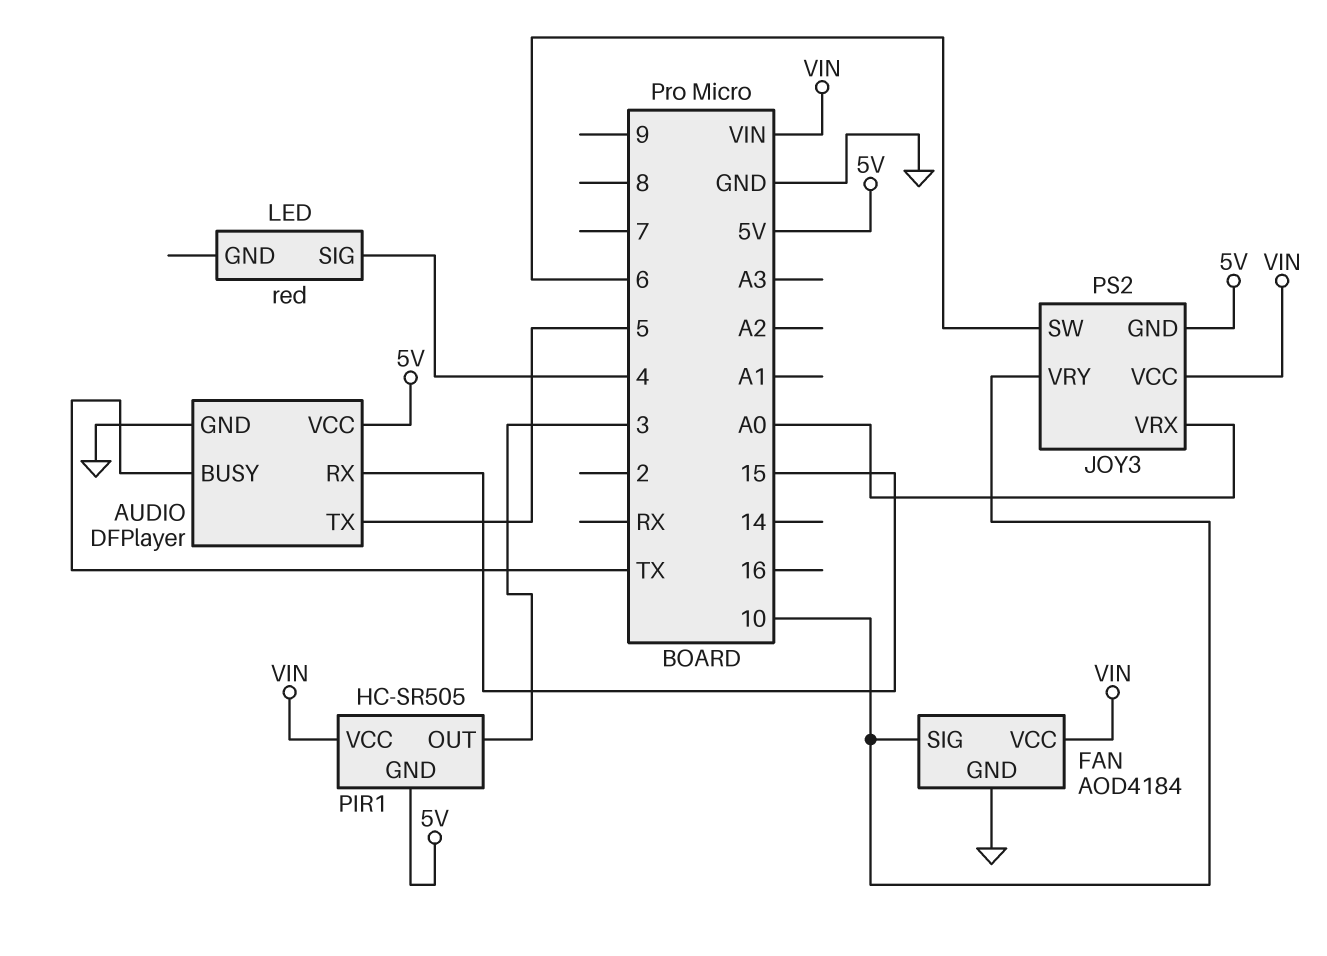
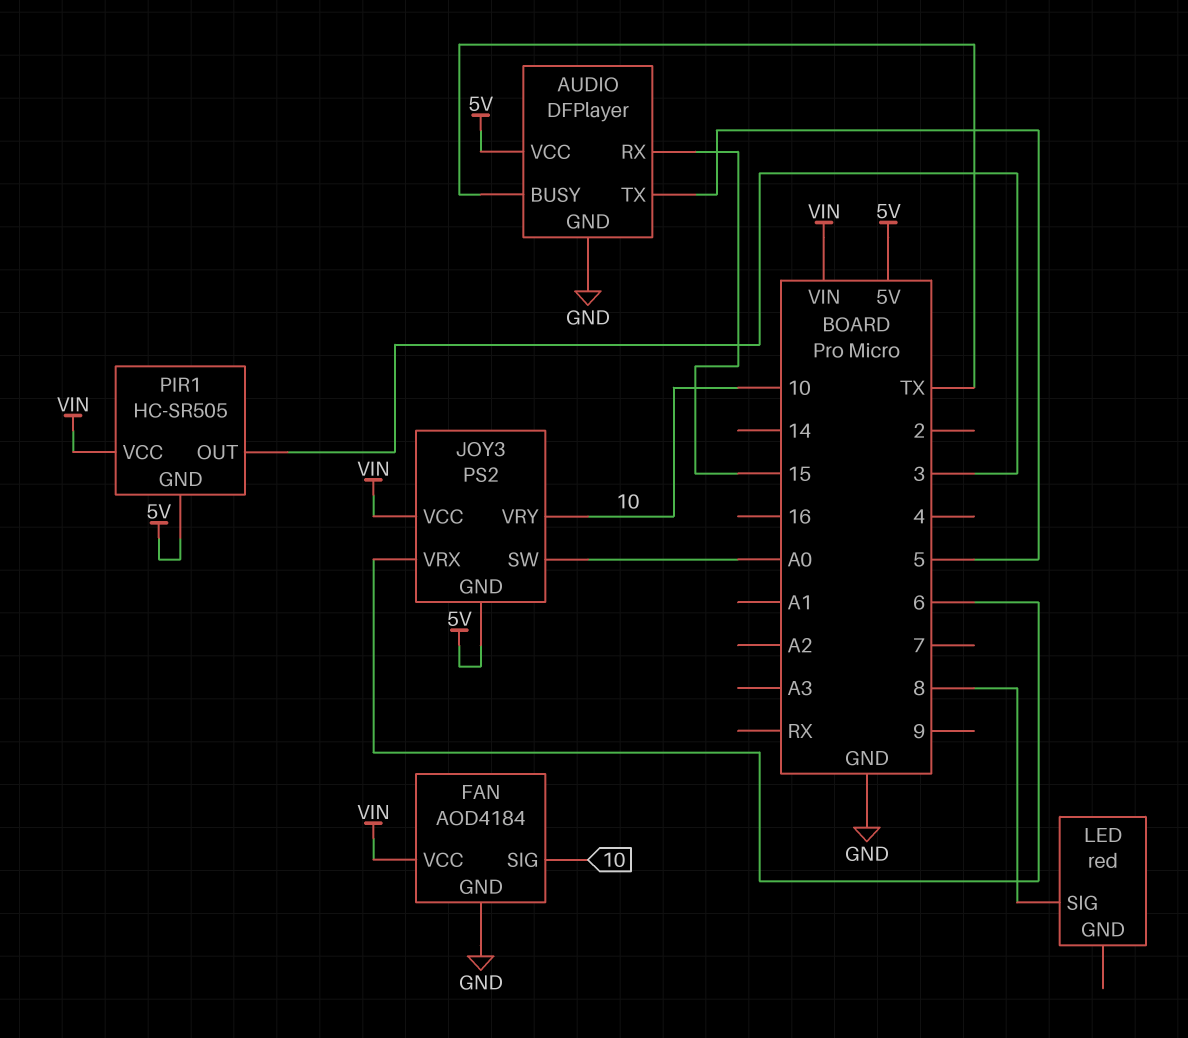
JOY3 pin SW: 6 -> A0
JOY3 pin VRX: A0 -> 6
LED pin SIG: 4 -> 8

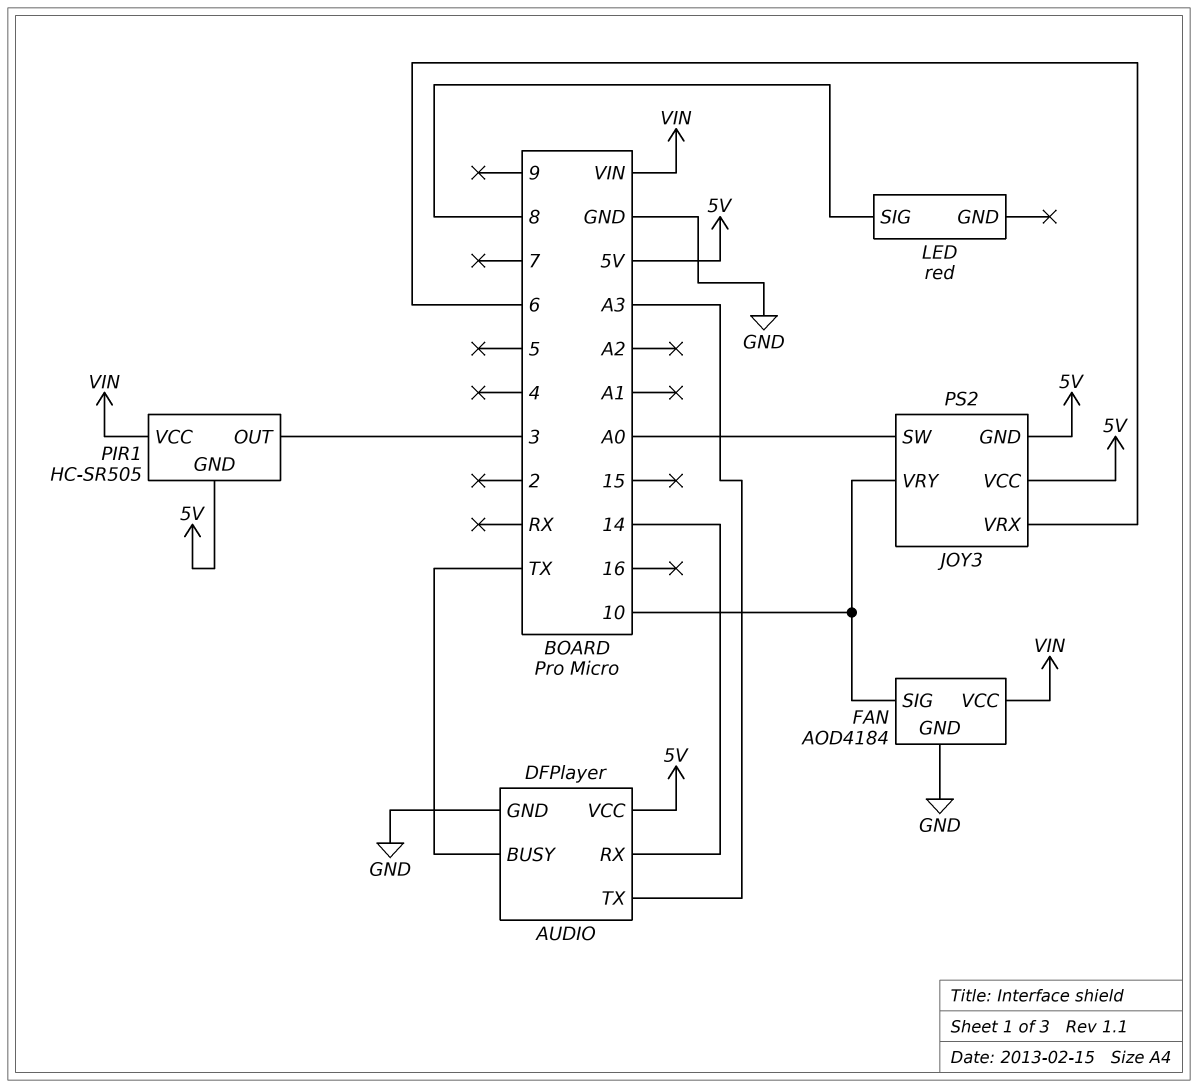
AUDIO pin RX: 15 -> 14
AUDIO pin TX: 5 -> A3
JOY3 pin VCC: VIN -> 5V

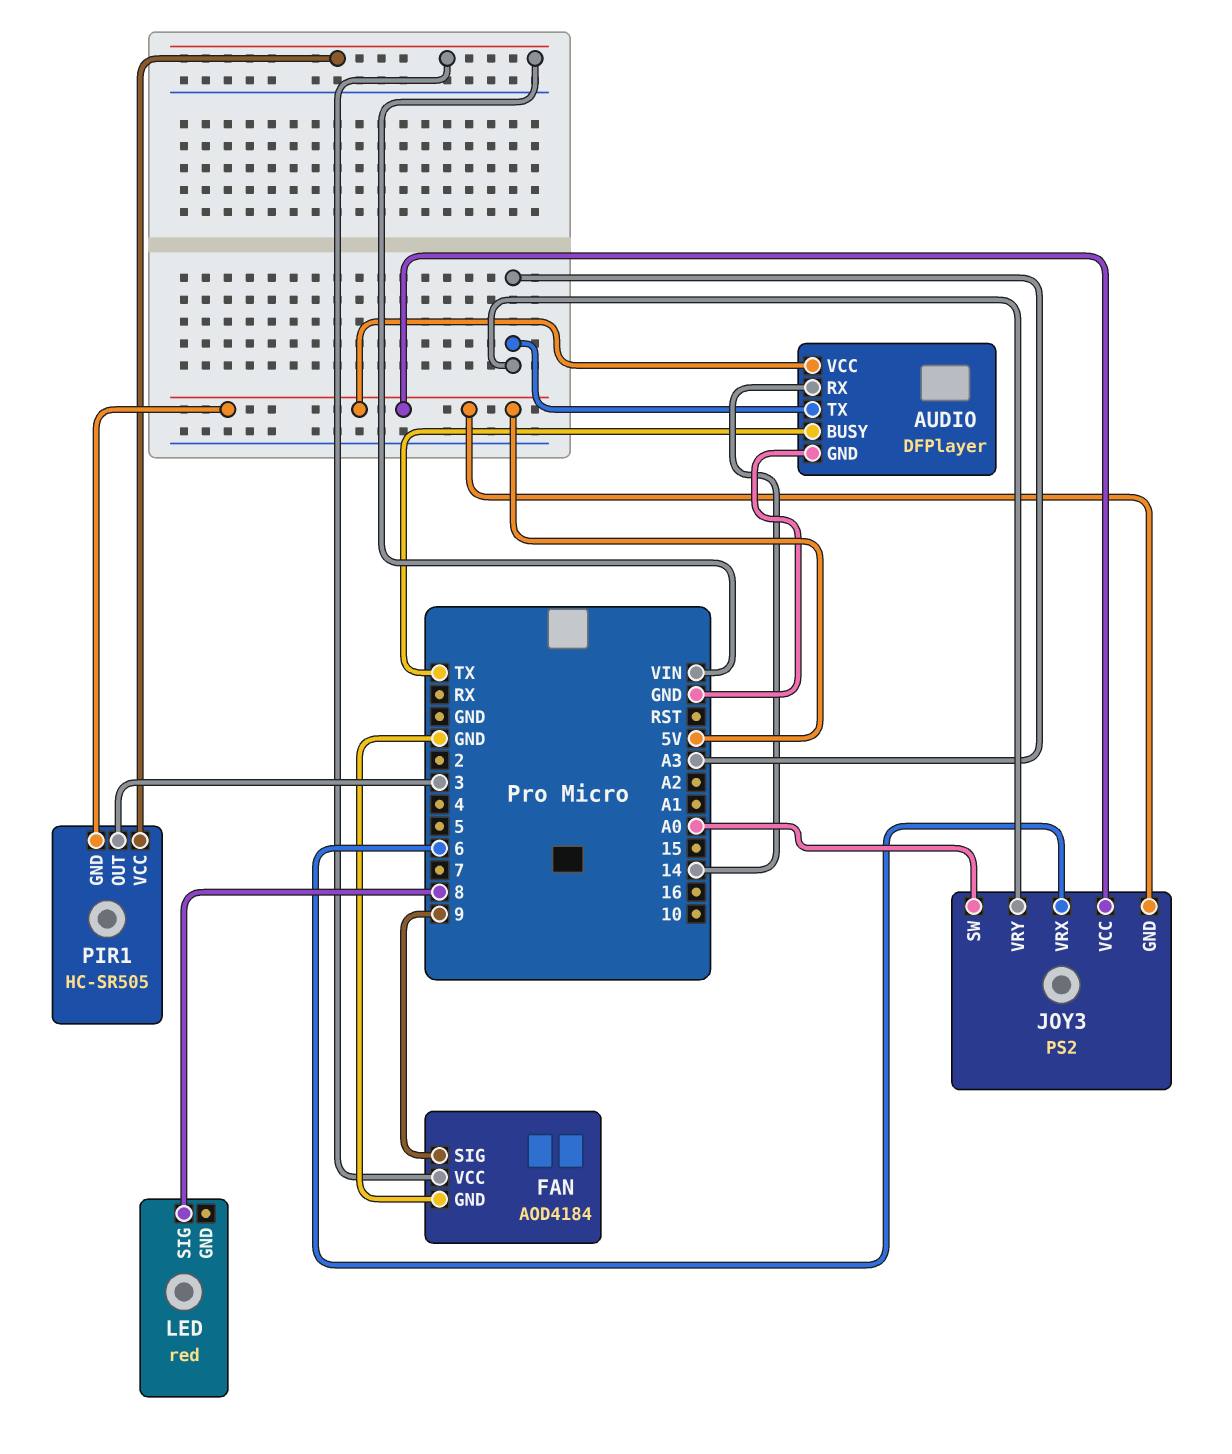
FAN pin SIG: 10 -> 9
JOY3 pin VRY: 10 -> A3

